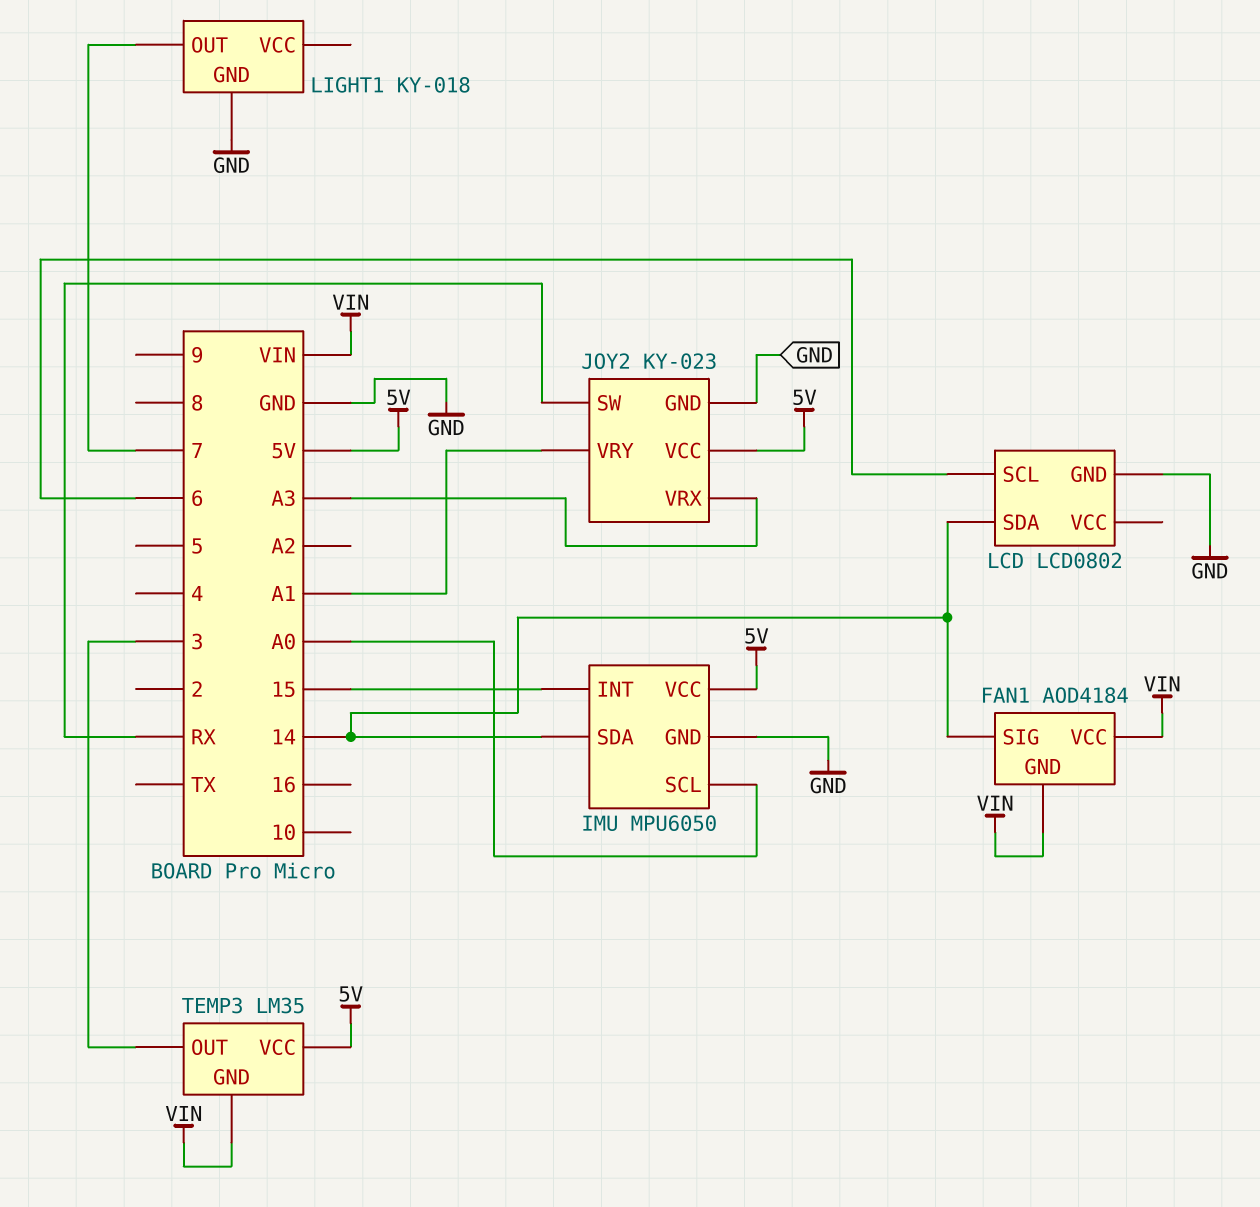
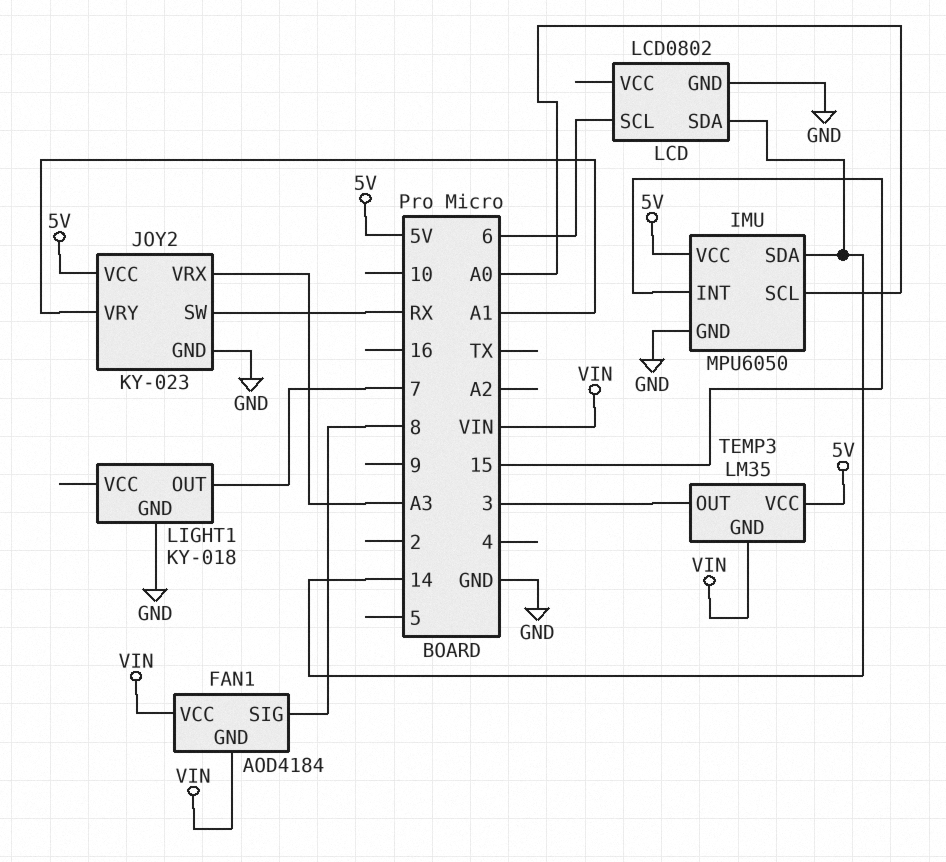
FAN1 pin SIG: 14 -> 8

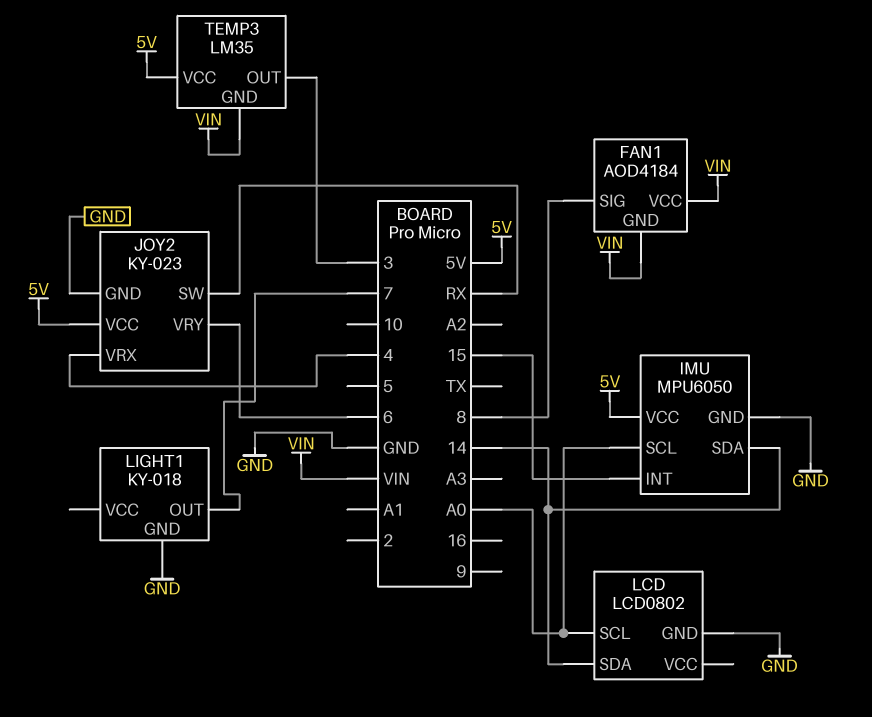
JOY2 pin VRX: A3 -> 4
JOY2 pin VRY: A1 -> 6
LCD pin SCL: 6 -> A0

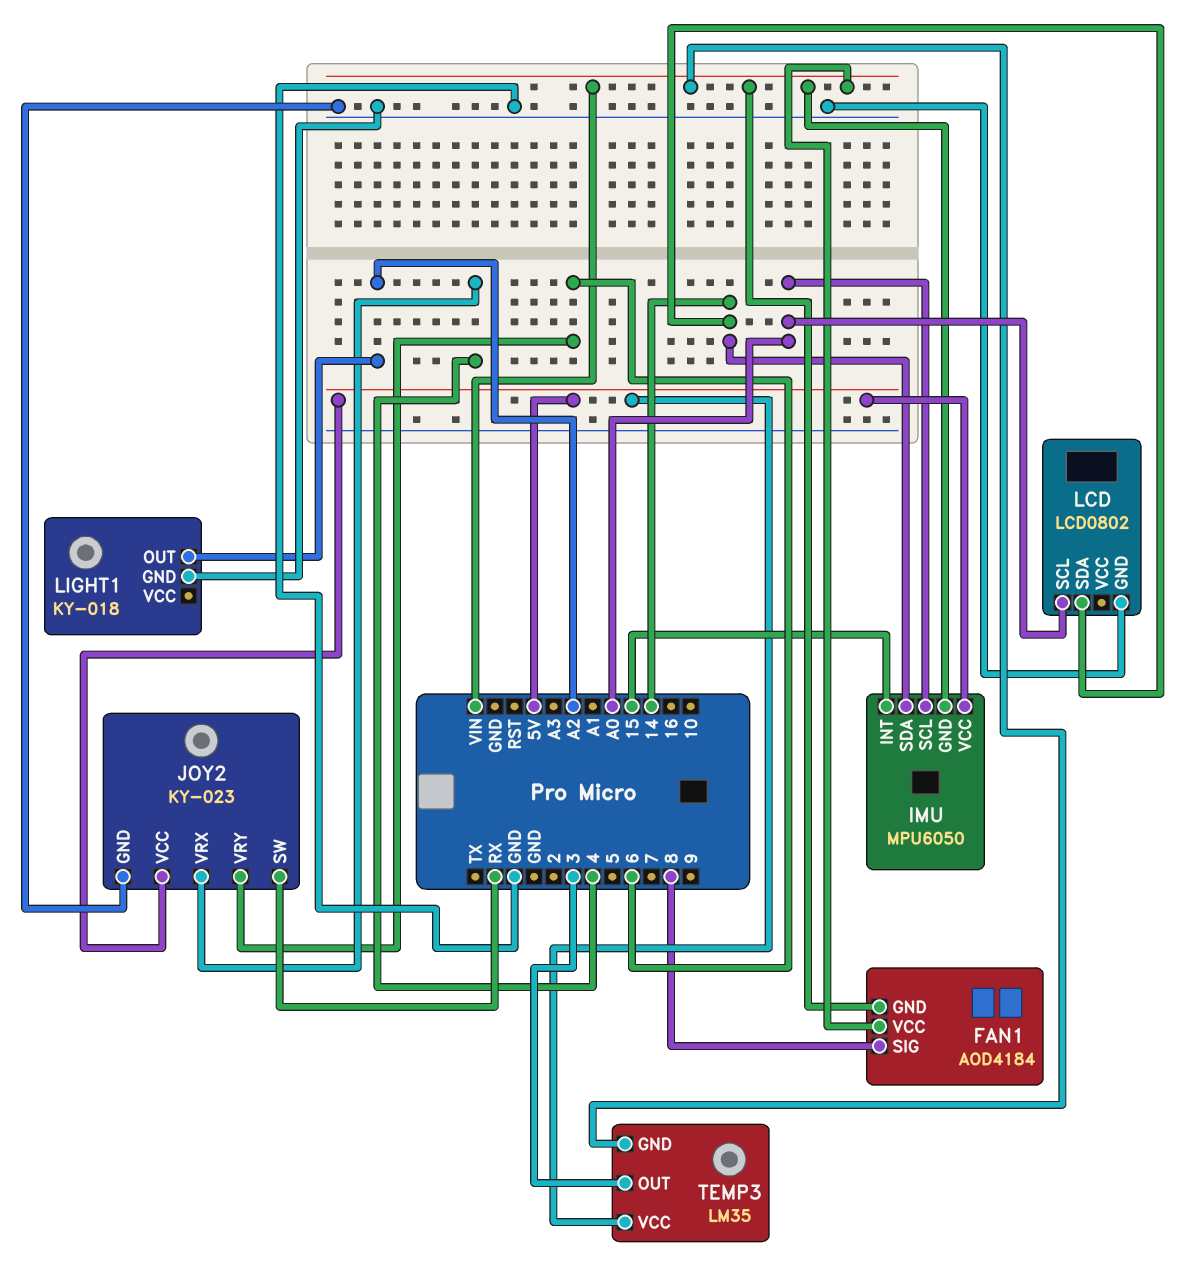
IMU pin GND: GND -> VIN
LIGHT1 pin OUT: 7 -> A2

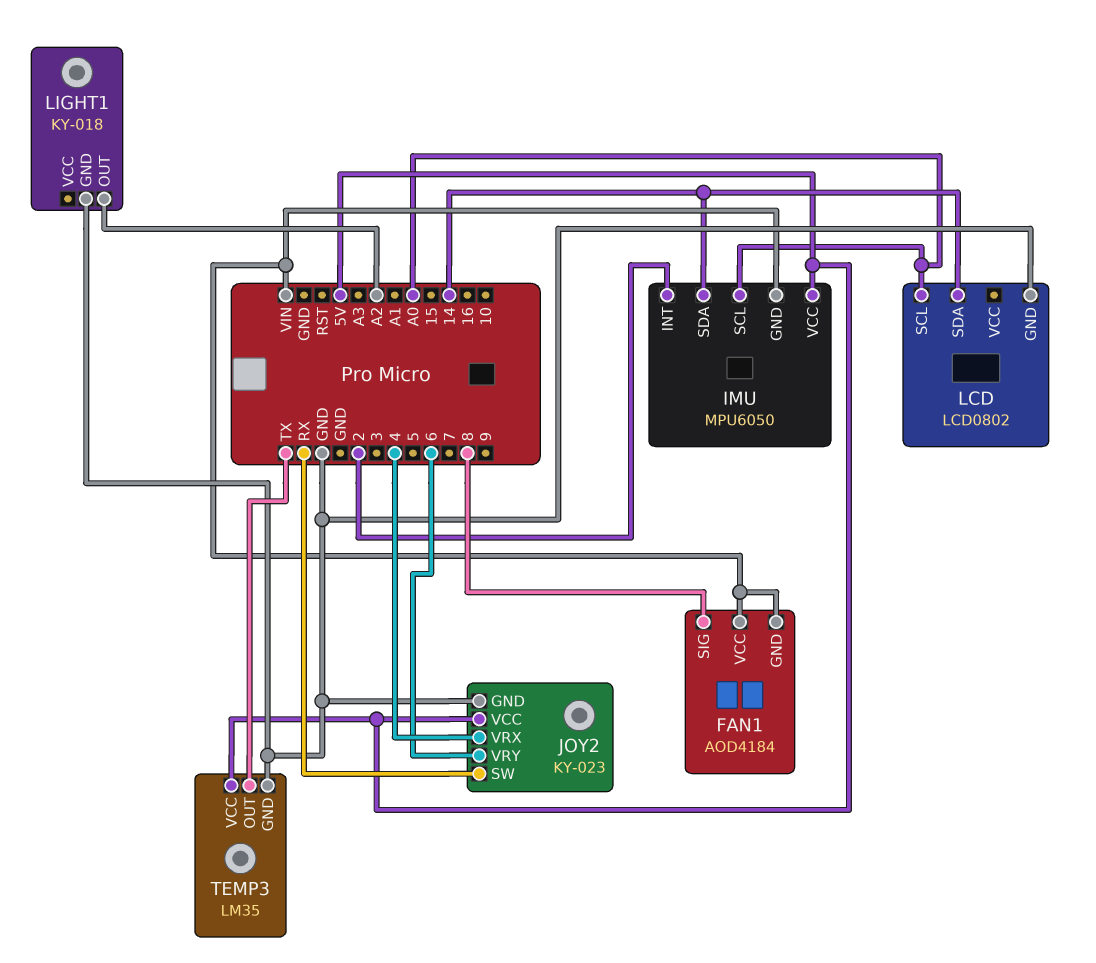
IMU pin INT: 15 -> 2
TEMP3 pin GND: VIN -> GND
TEMP3 pin OUT: 3 -> TX

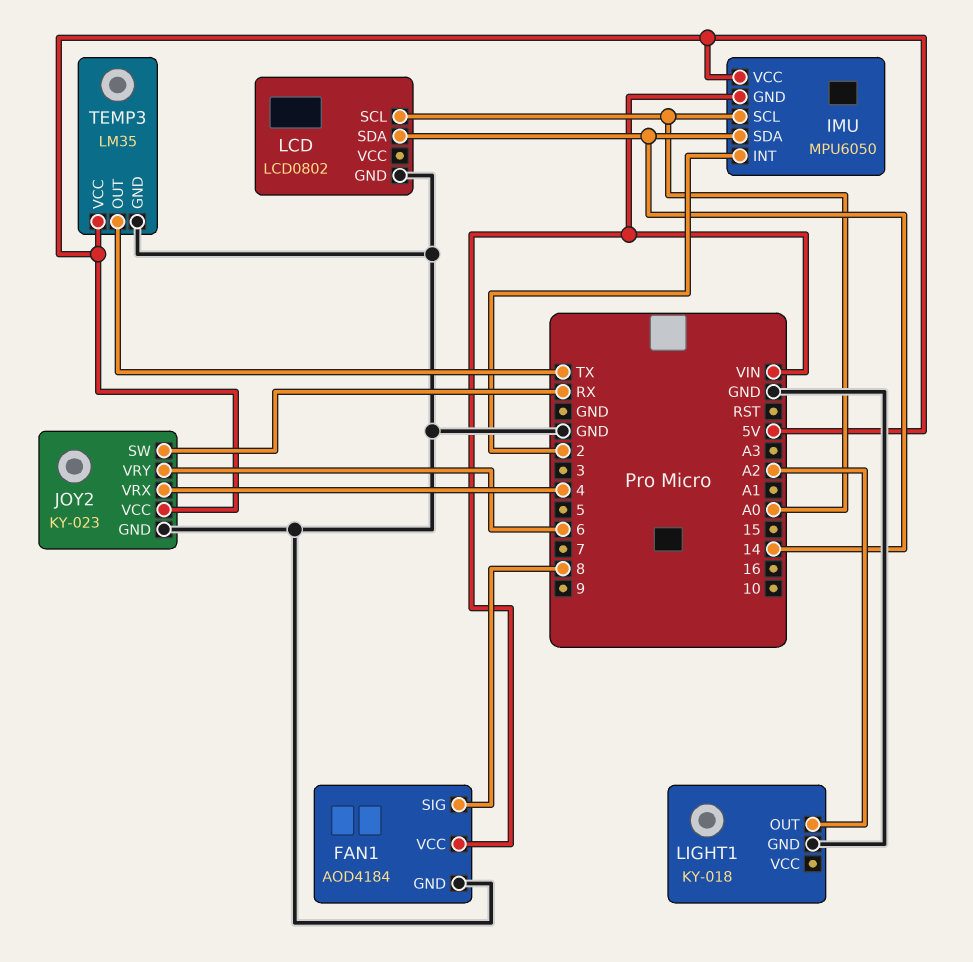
FAN1 pin GND: VIN -> GND

